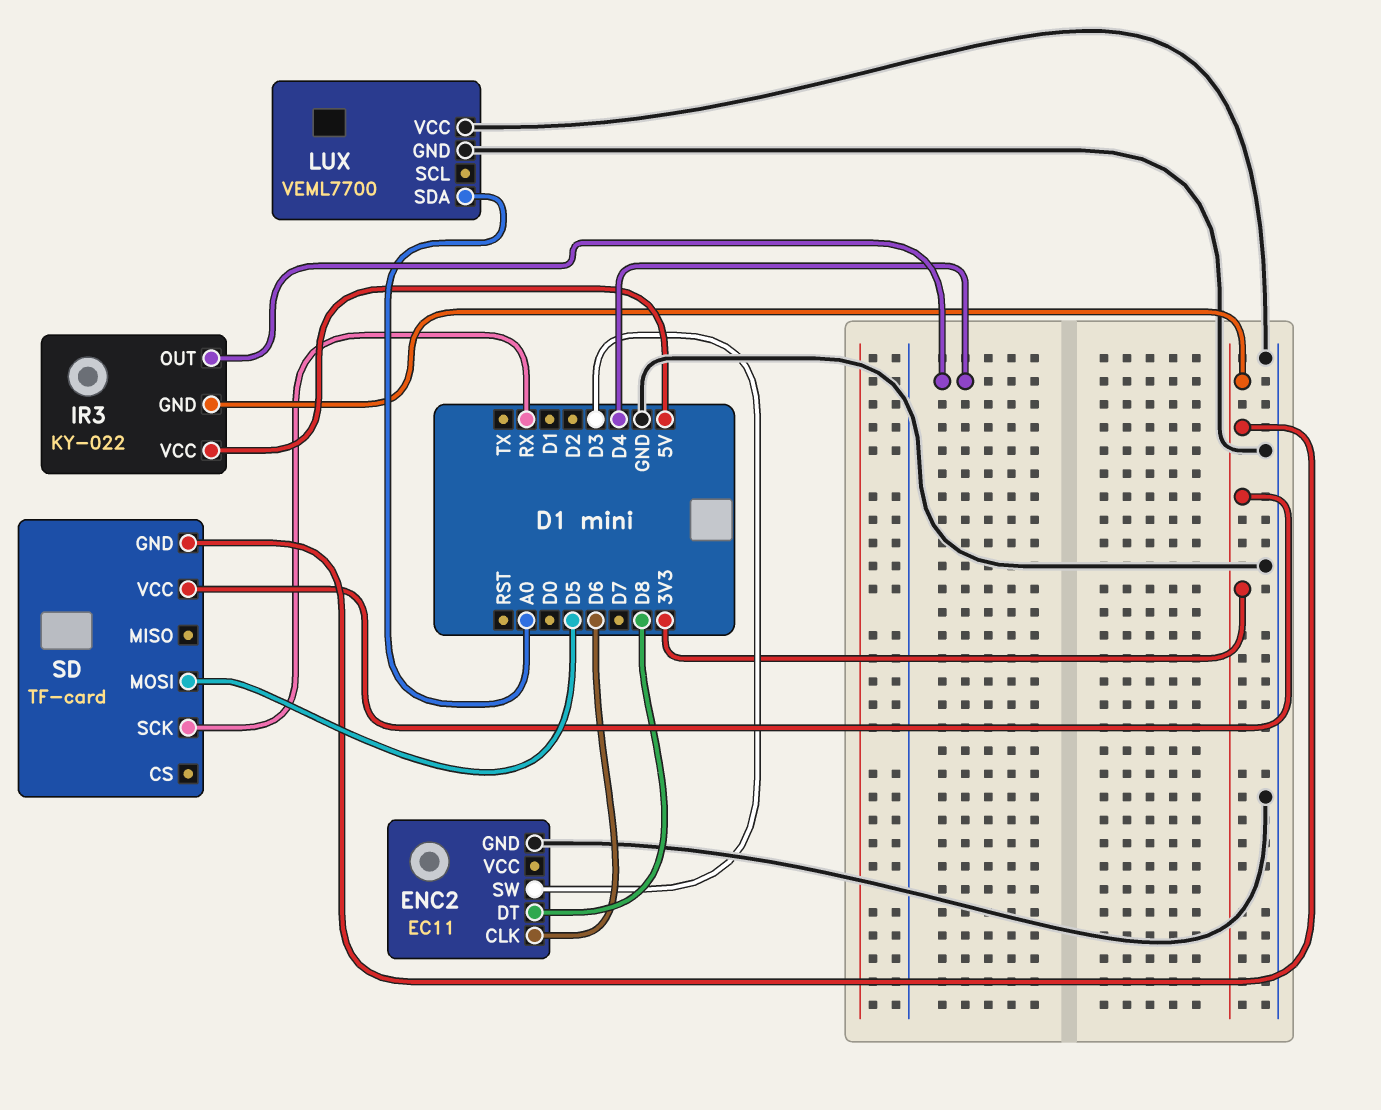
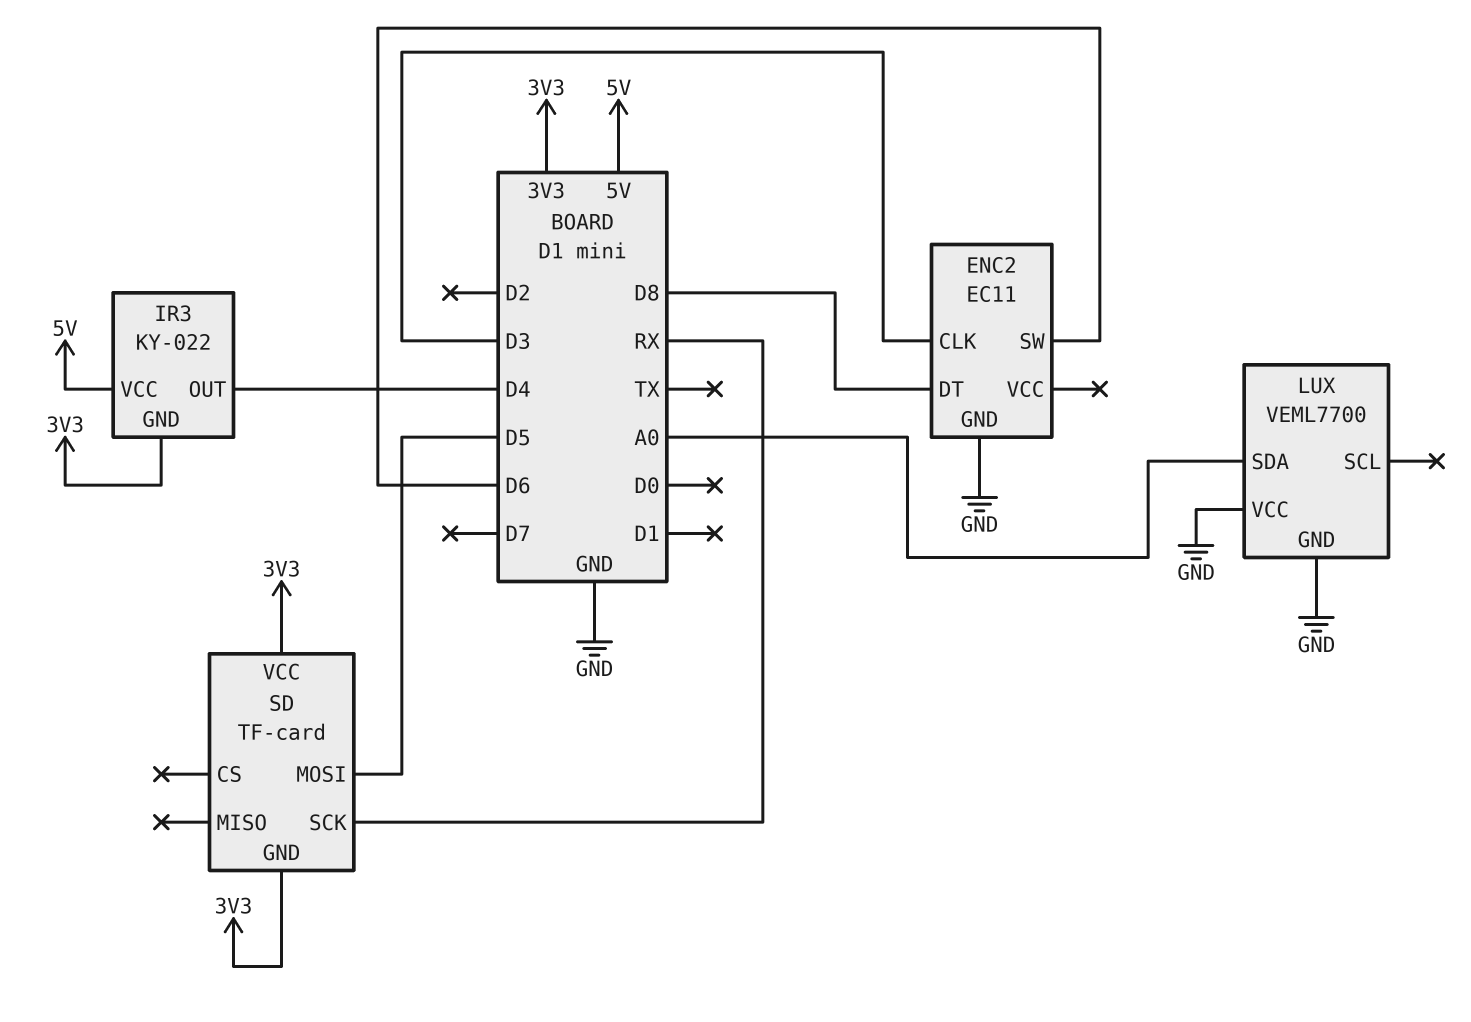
ENC2 pin CLK: D6 -> D3
ENC2 pin SW: D3 -> D6

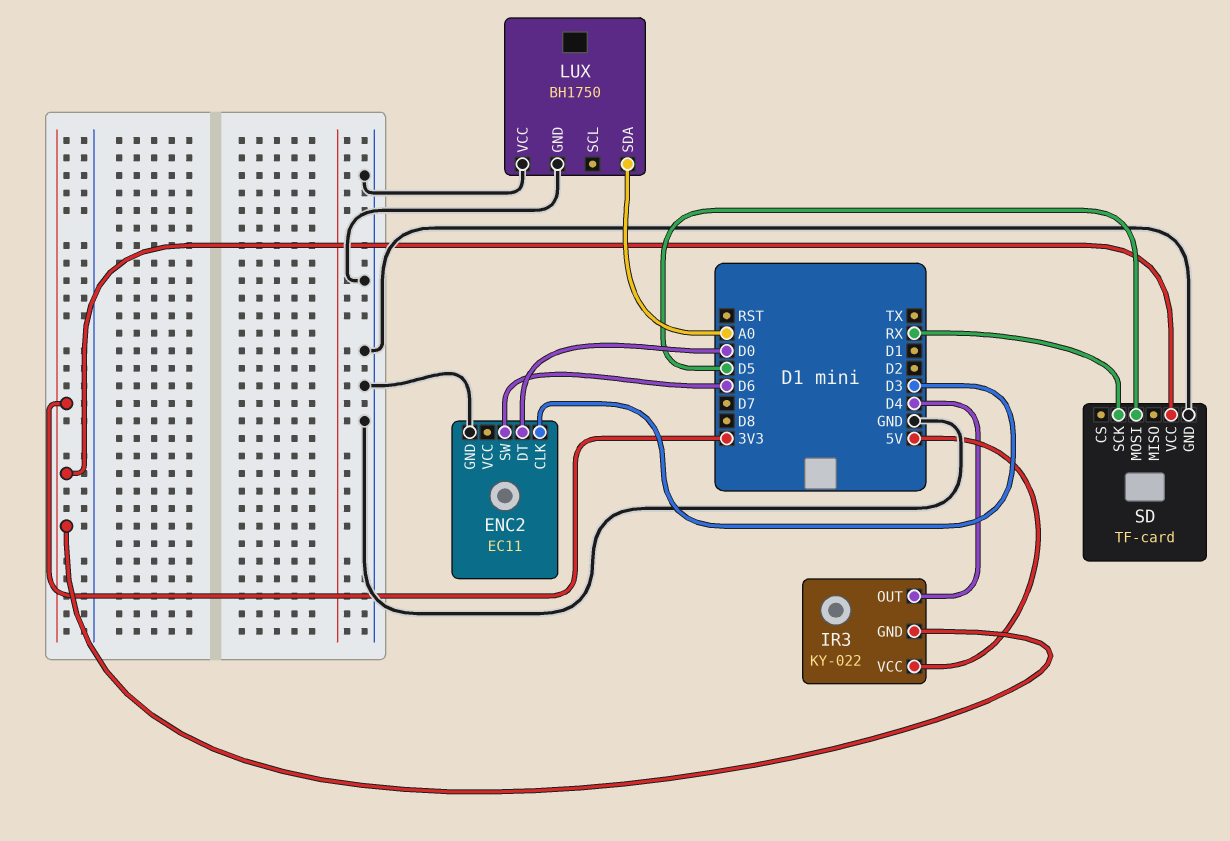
ENC2 pin DT: D8 -> D0
LUX: VEML7700 -> BH1750
SD pin GND: 3V3 -> GND

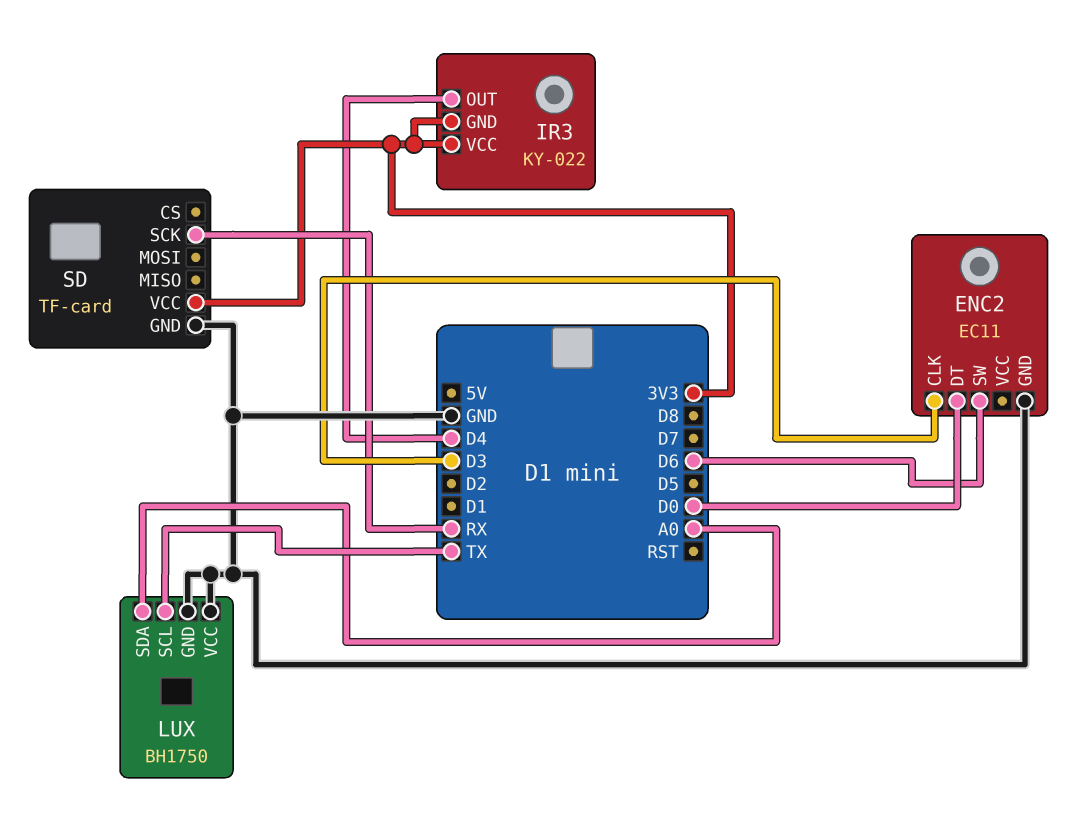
IR3 pin VCC: 5V -> 3V3
LUX pin SCL: none -> TX
SD pin MOSI: D5 -> none

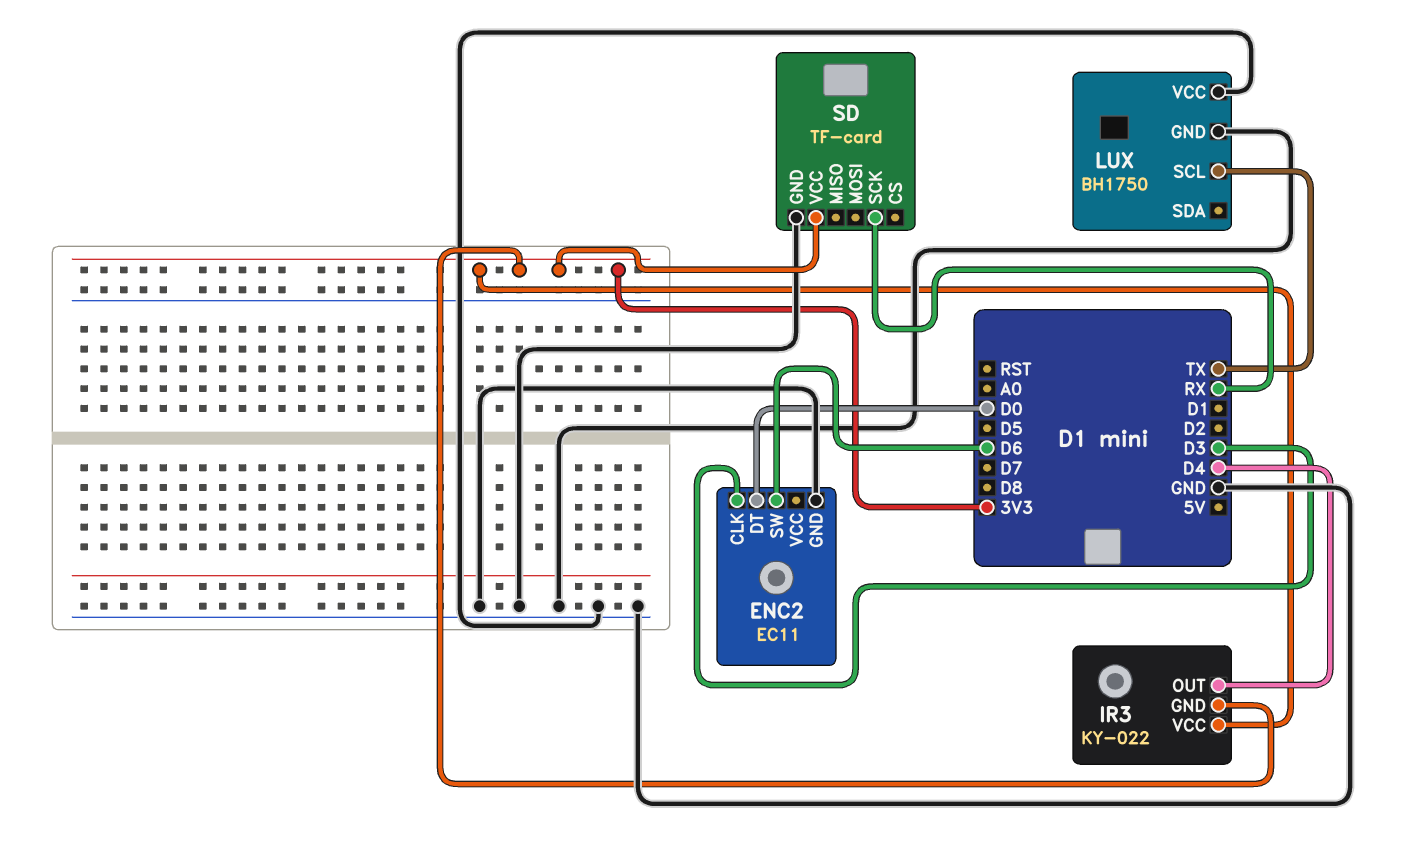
LUX pin SDA: A0 -> none

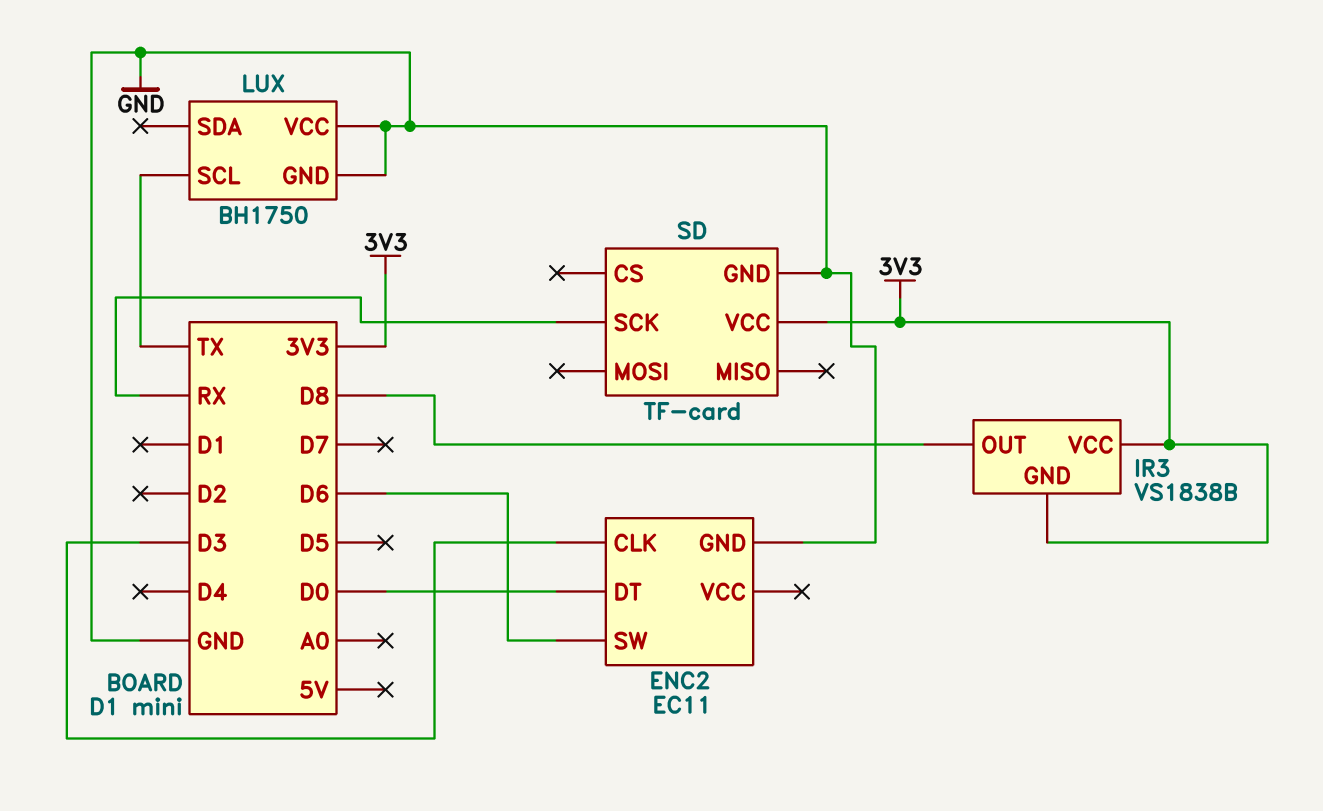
IR3: KY-022 -> VS1838B
IR3 pin OUT: D4 -> D8

